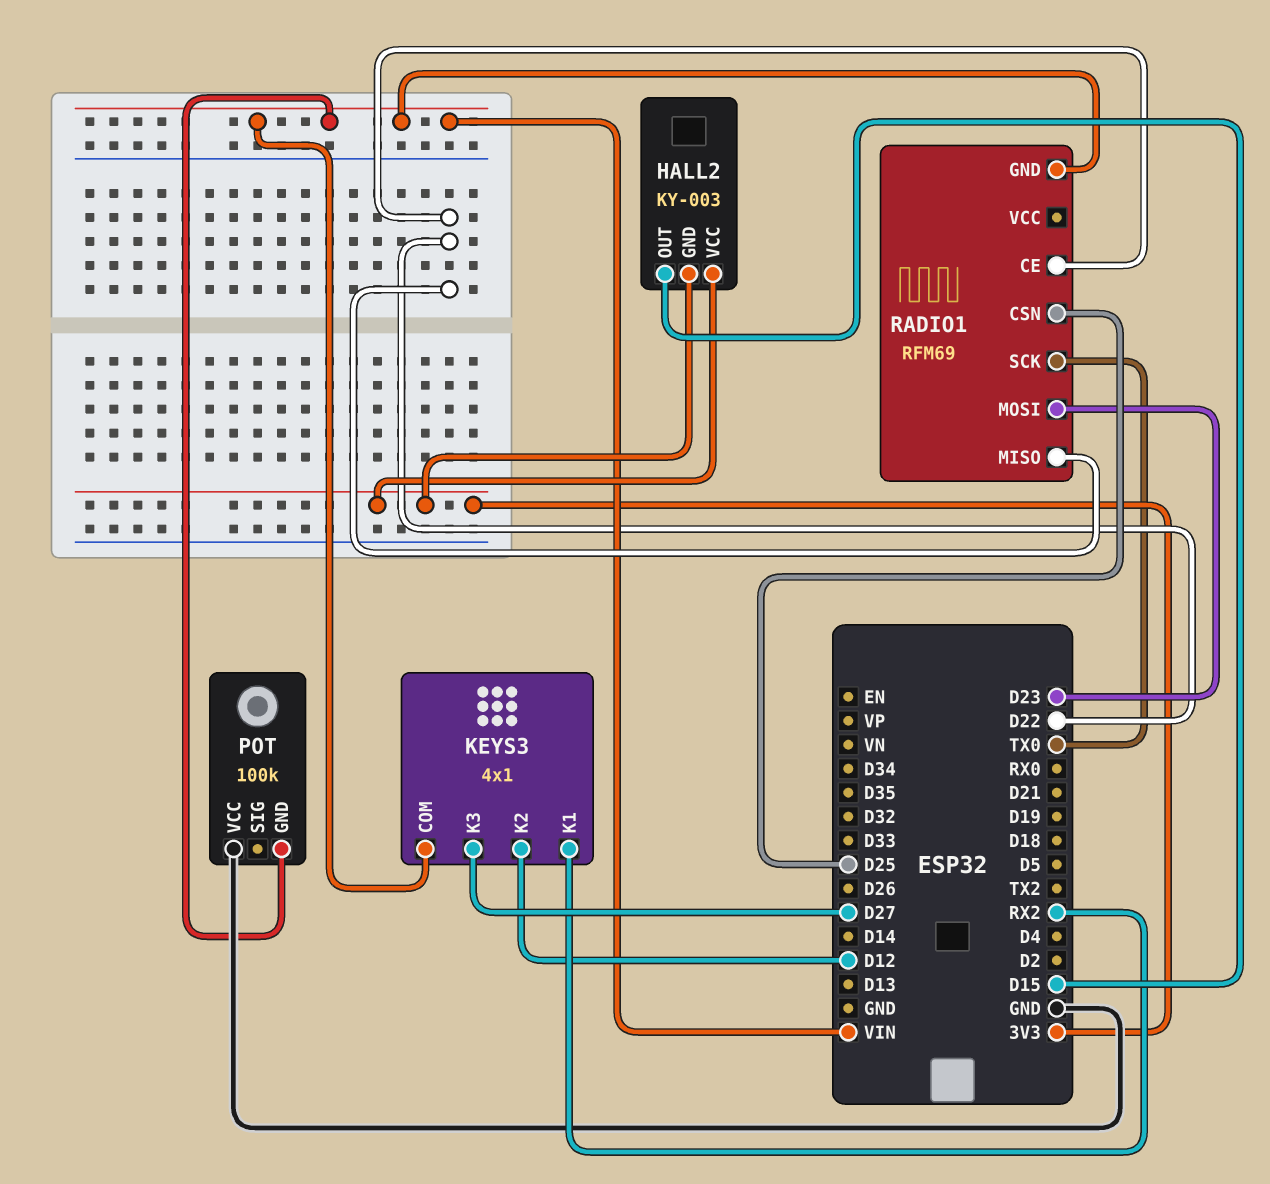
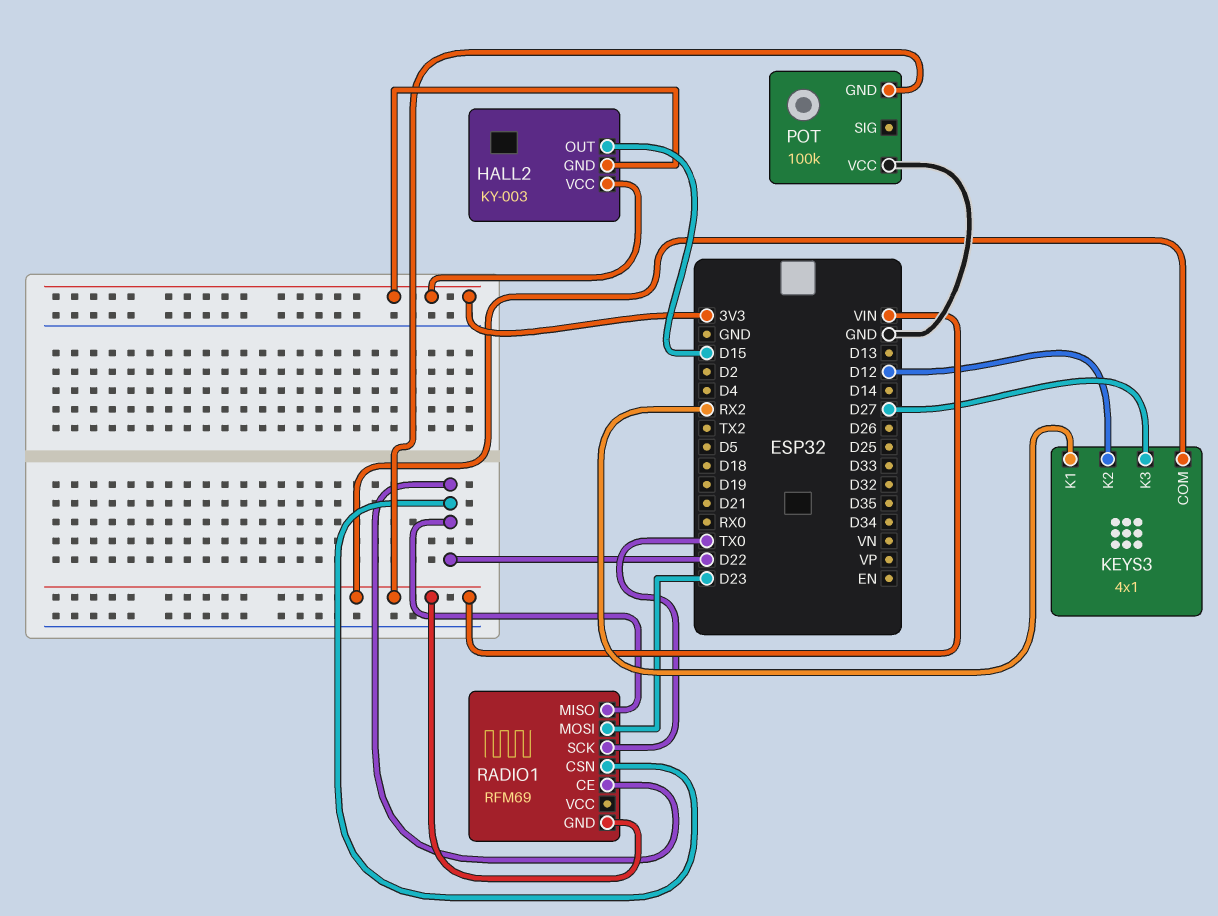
RADIO1 pin CSN: D25 -> D22

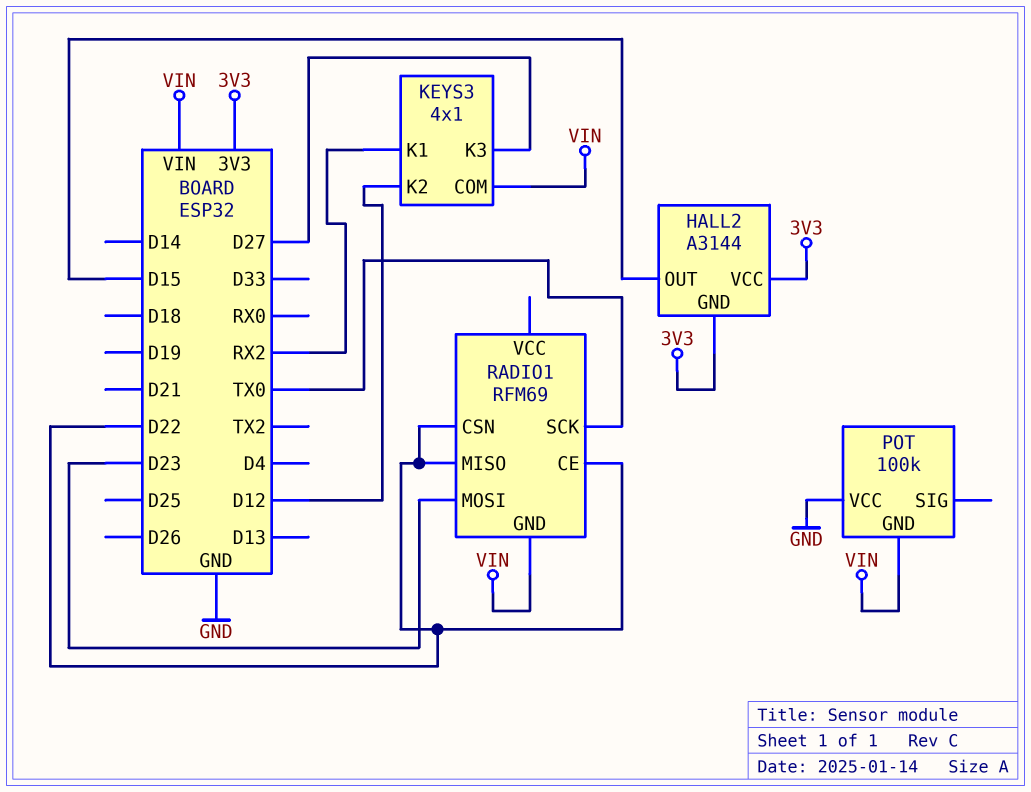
HALL2: KY-003 -> A3144

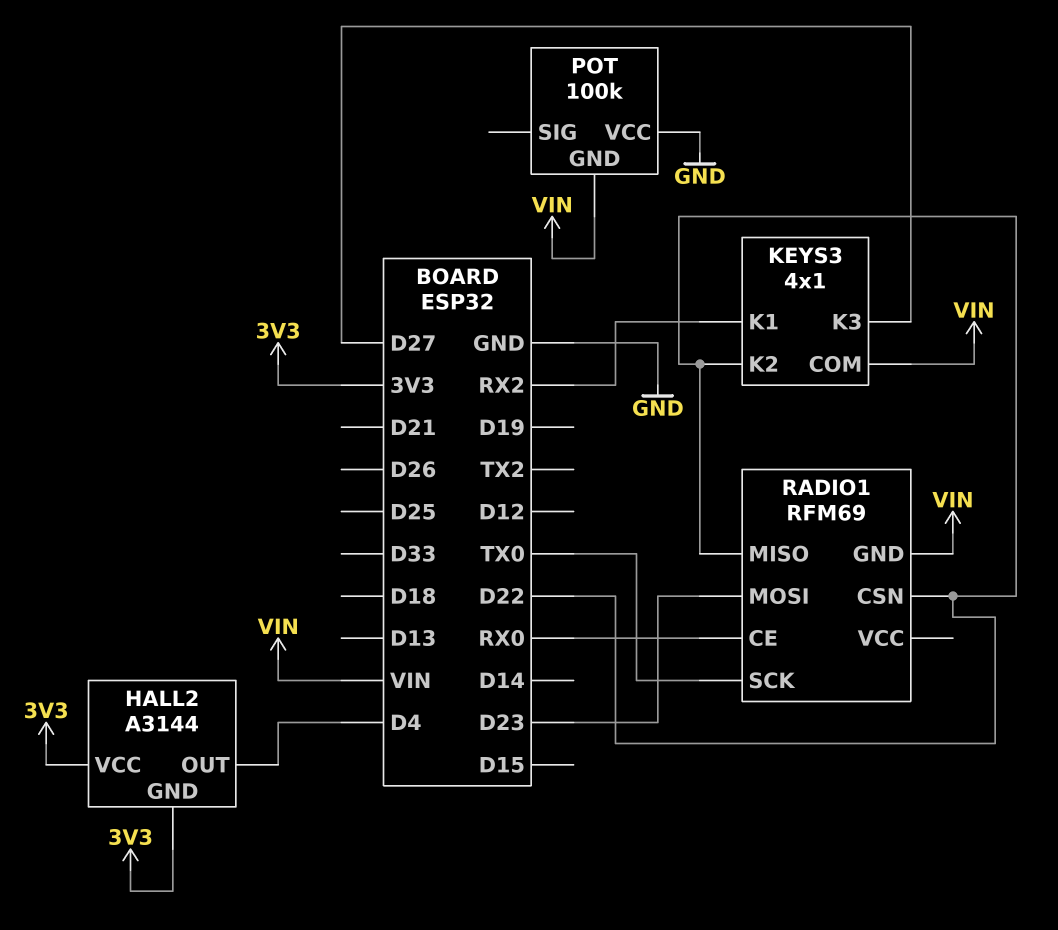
HALL2 pin OUT: D15 -> D4
KEYS3 pin K2: D12 -> D22
RADIO1 pin CE: D22 -> RX0

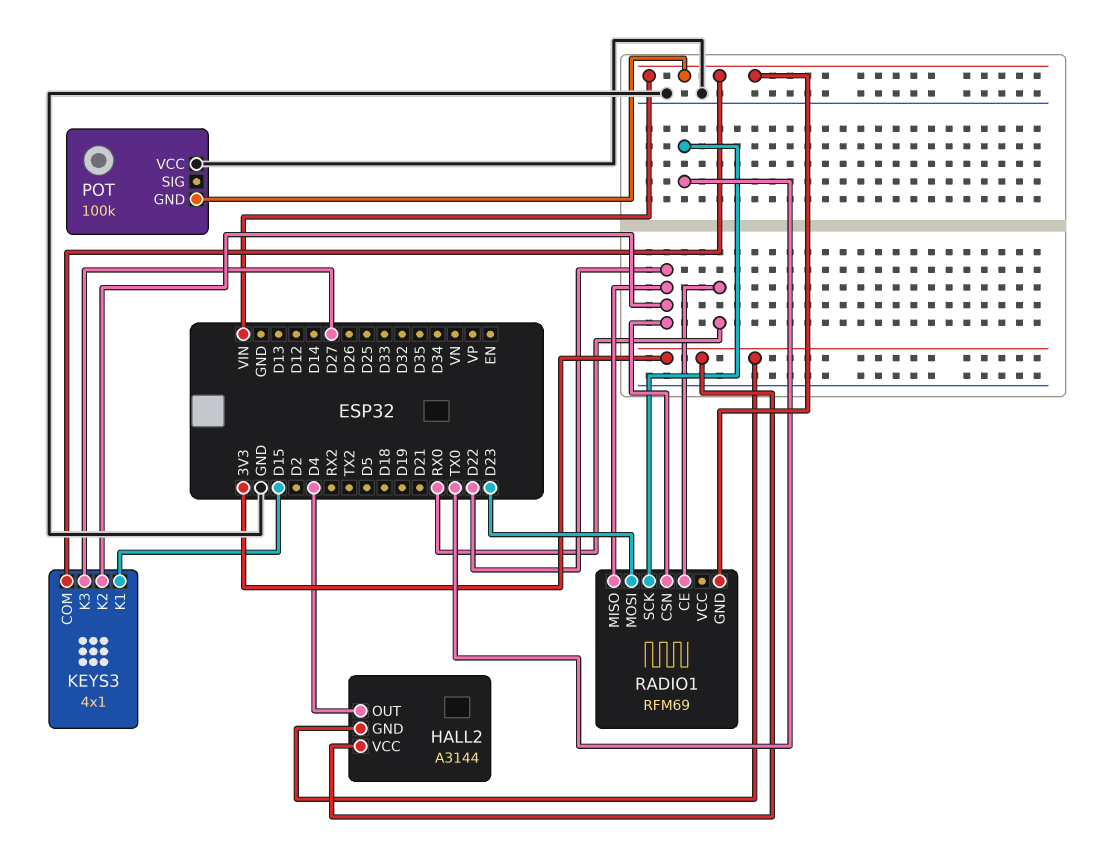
KEYS3 pin K1: RX2 -> D15

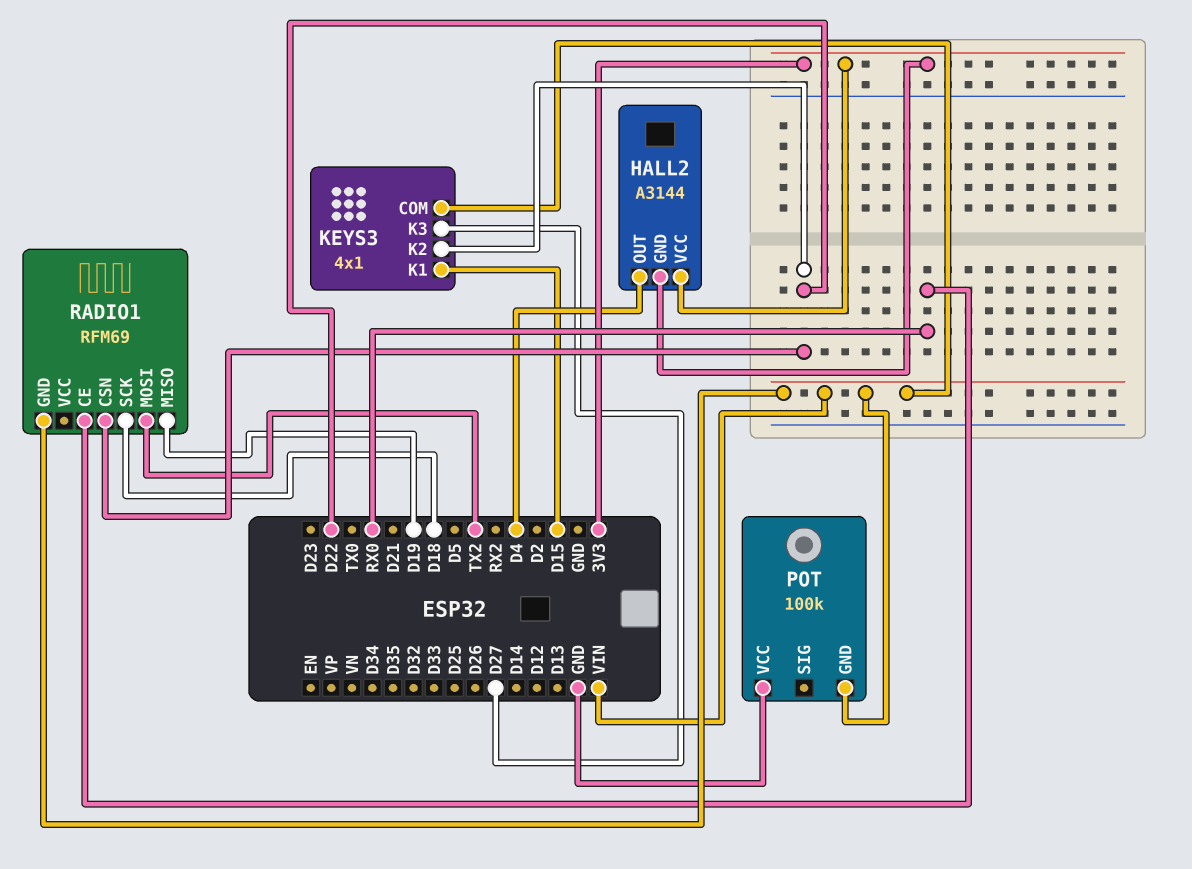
RADIO1 pin MISO: D22 -> D19
RADIO1 pin MOSI: D23 -> TX2
RADIO1 pin SCK: TX0 -> D18

